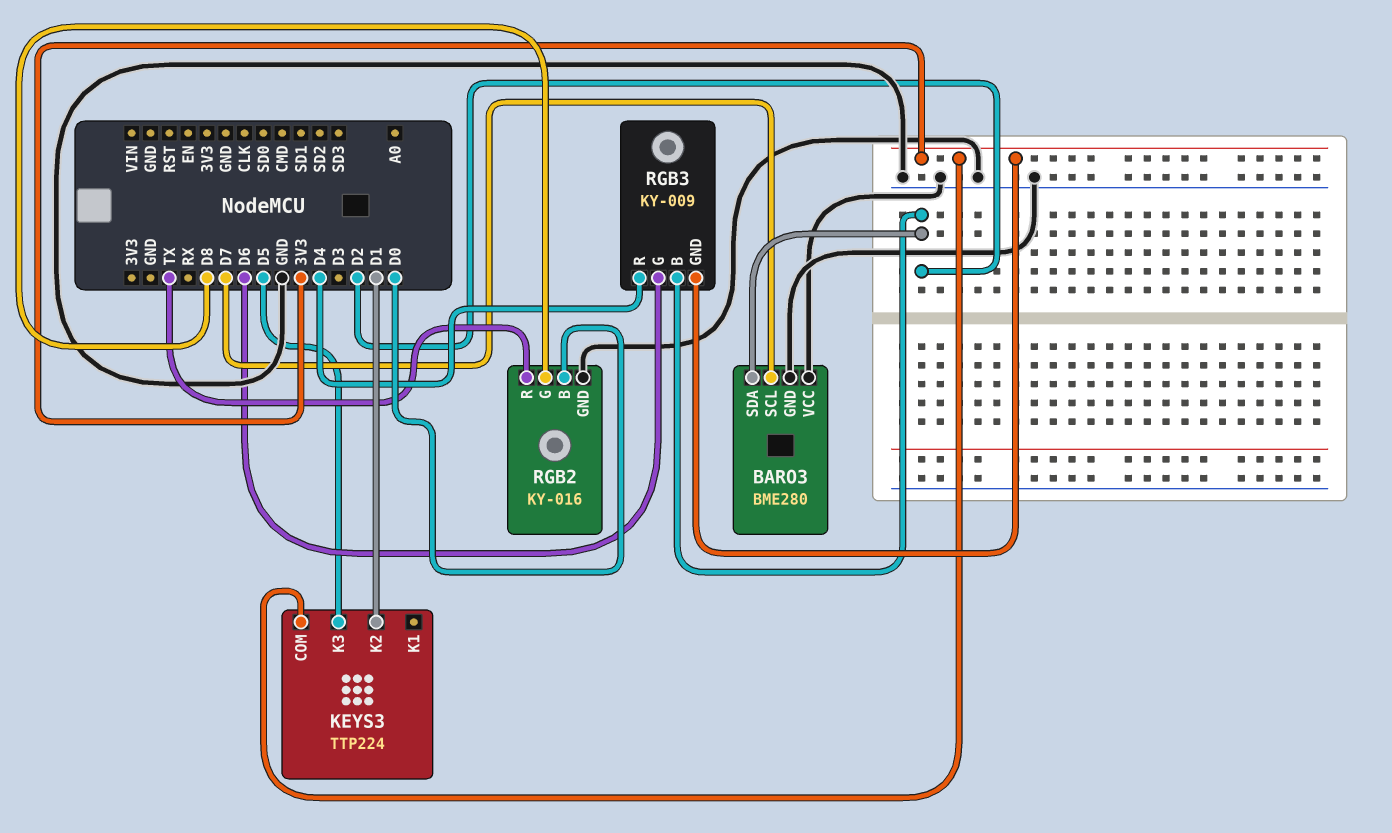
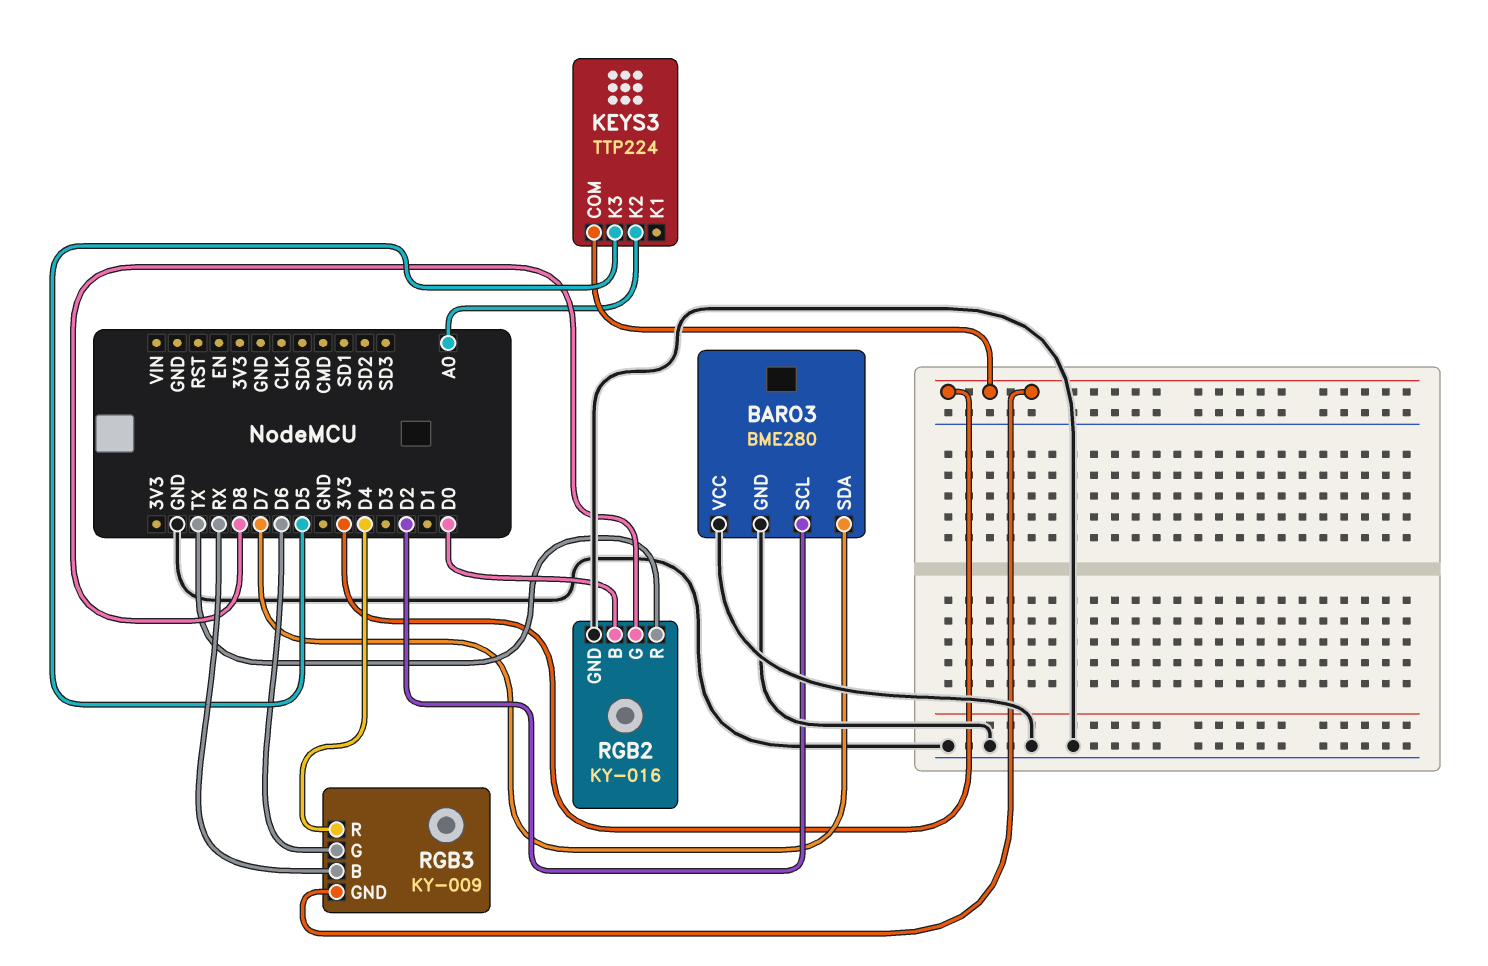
BARO3 pin SCL: D7 -> D2
BARO3 pin SDA: D2 -> D7
KEYS3 pin K2: D1 -> A0
RGB3 pin B: D2 -> RX

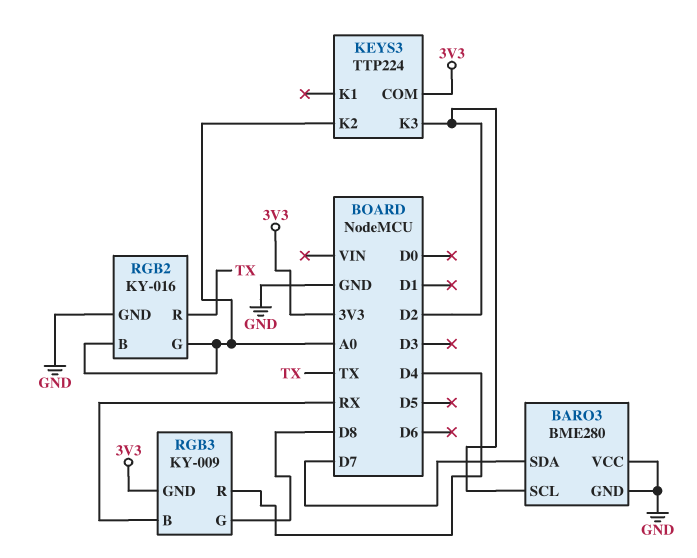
KEYS3 pin K3: D5 -> D2
RGB2 pin B: D0 -> A0
RGB2 pin G: D8 -> A0
RGB3 pin G: D6 -> D8

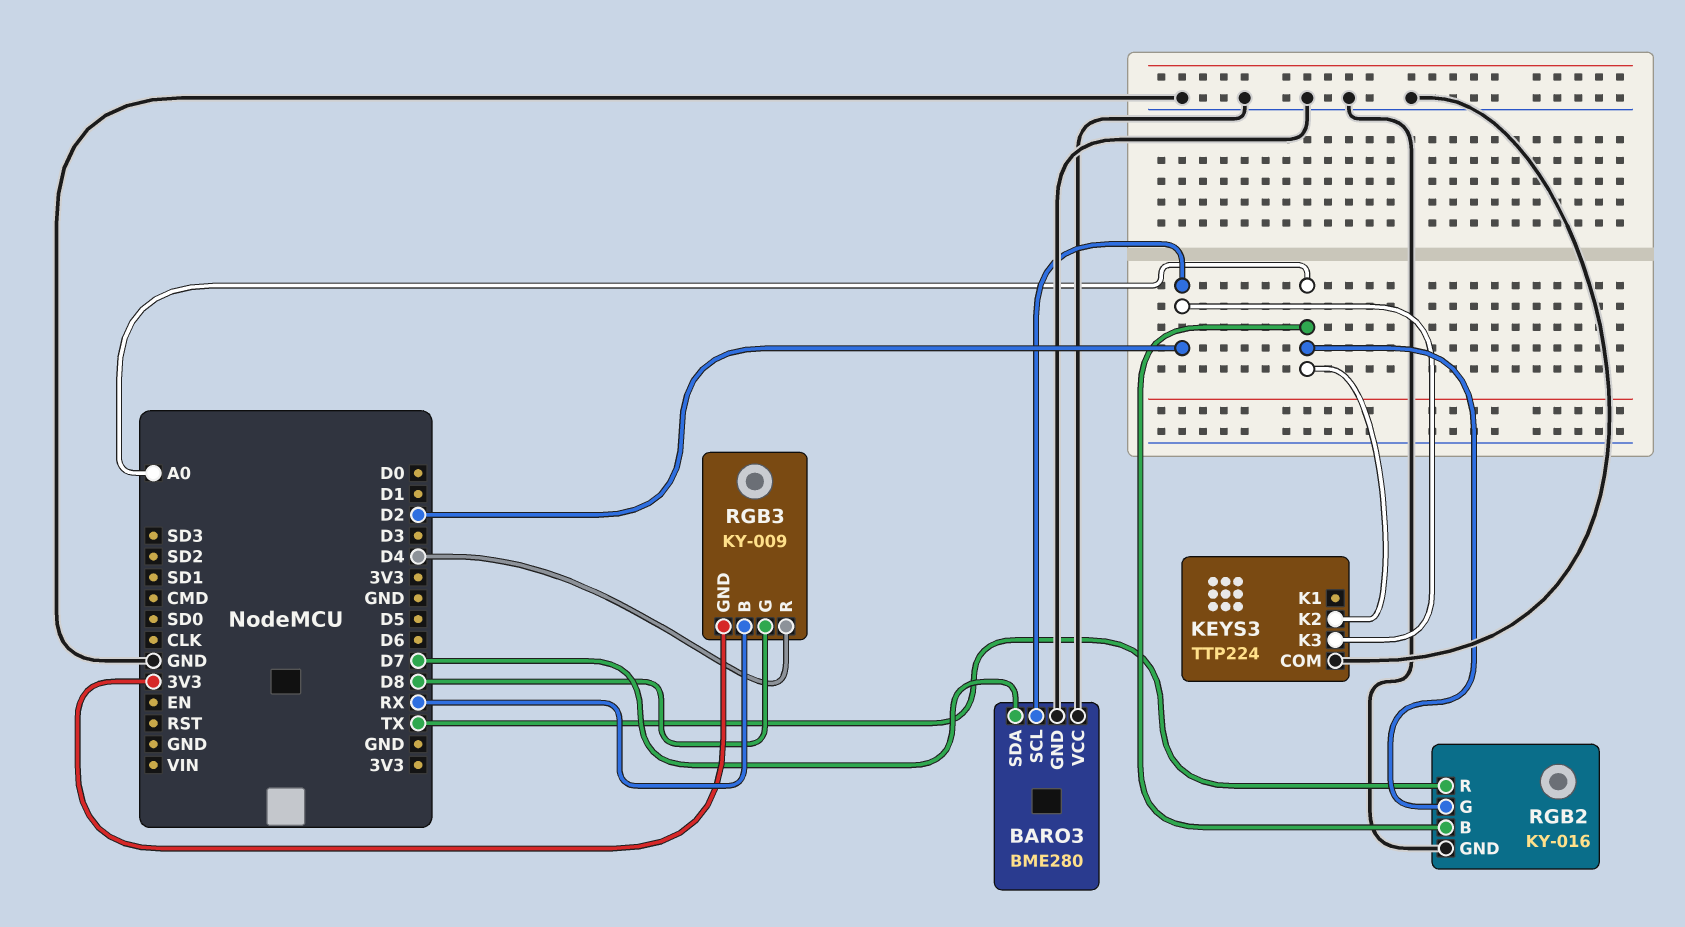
KEYS3 pin COM: 3V3 -> GND

